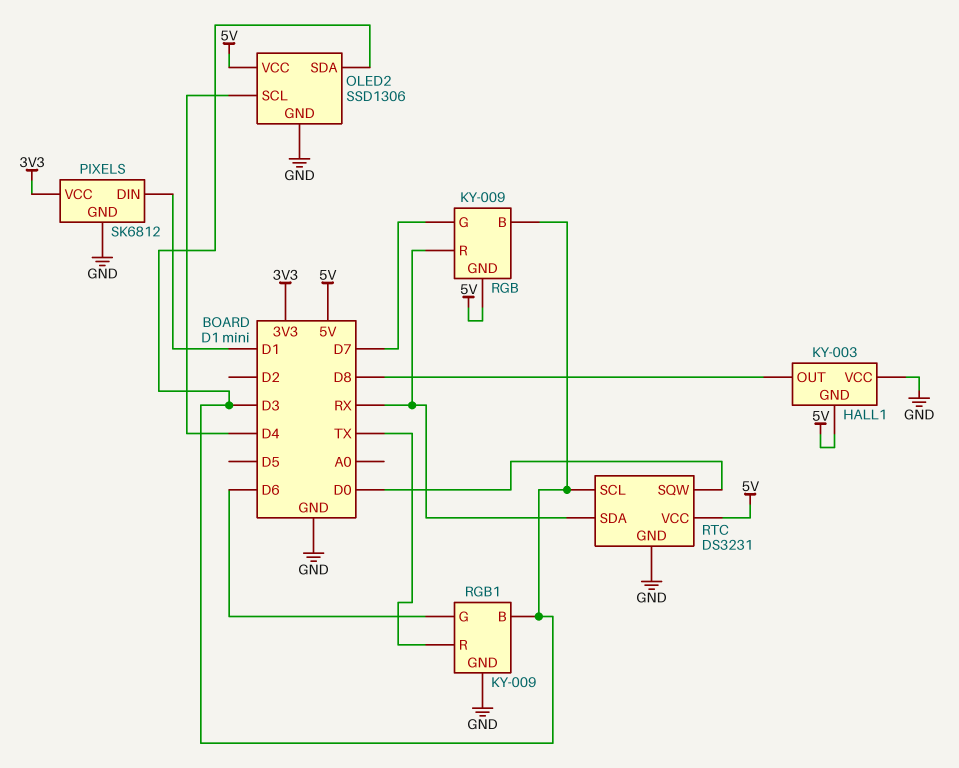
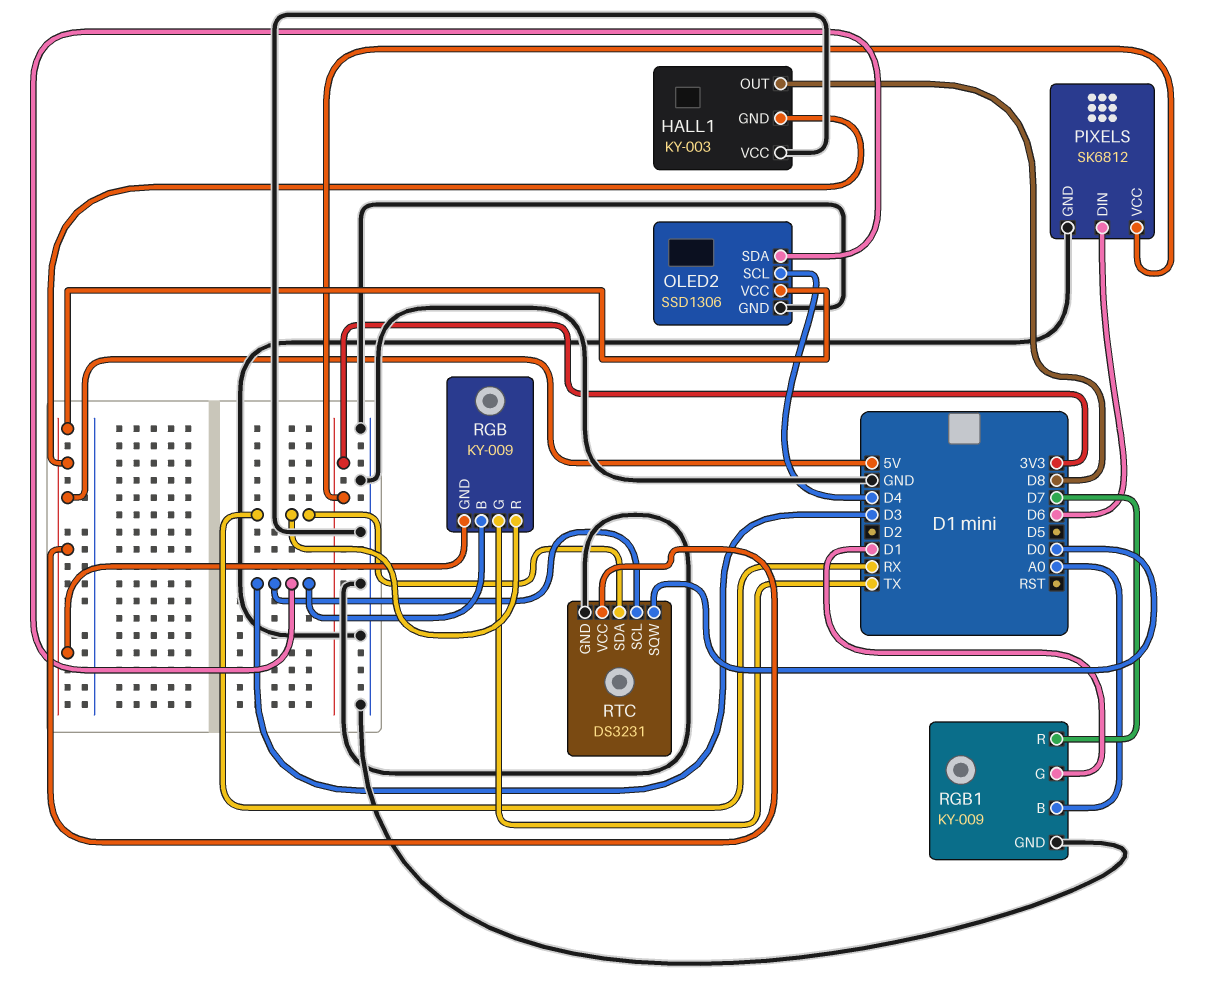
PIXELS pin DIN: D1 -> D6
RGB pin G: D7 -> TX
RGB1 pin B: D3 -> A0
RGB1 pin G: D6 -> D1
RGB1 pin R: TX -> D7

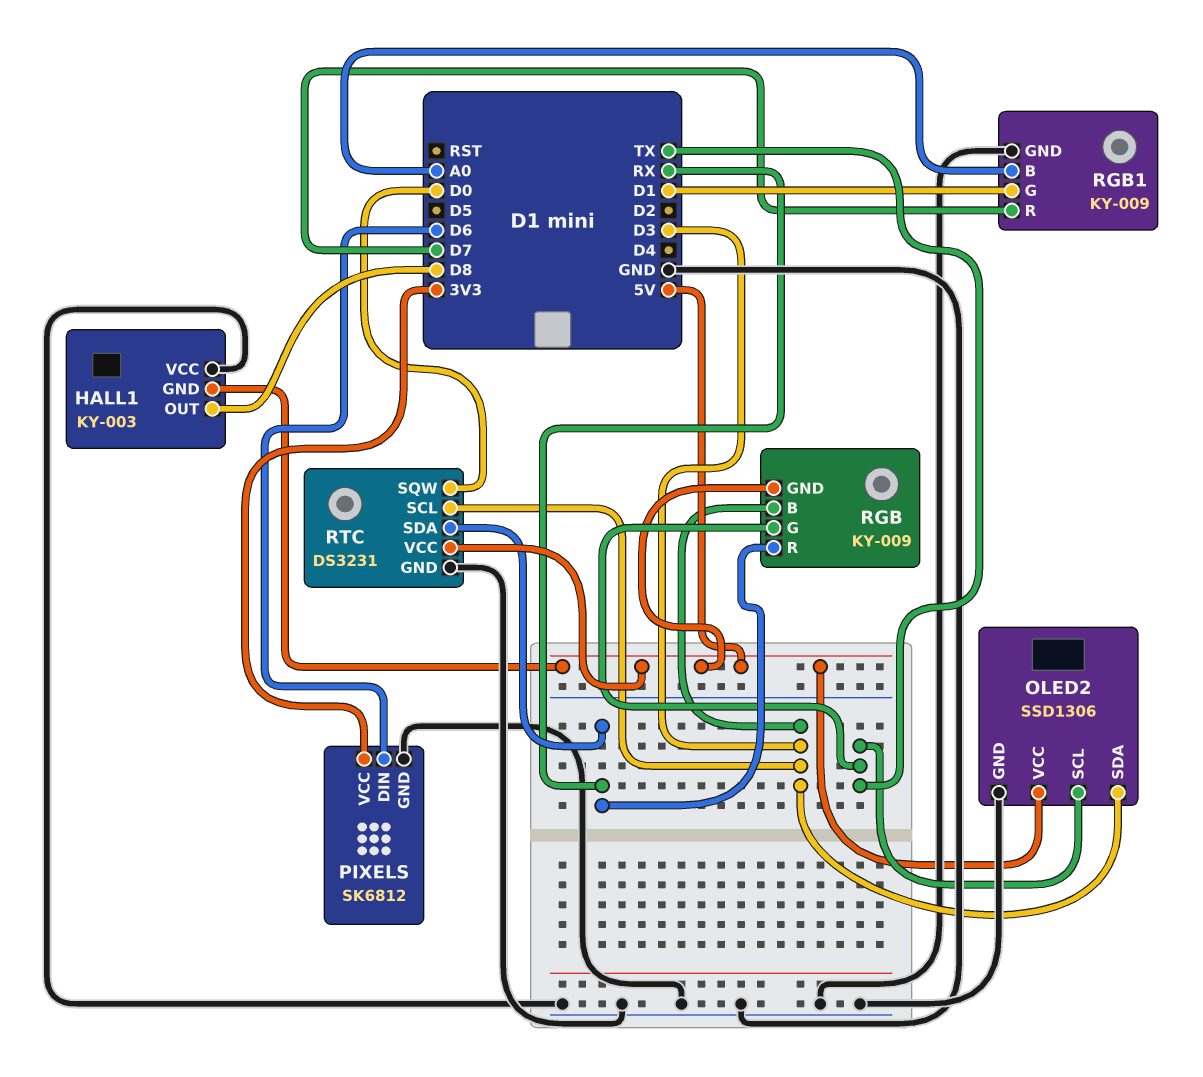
OLED2 pin SCL: D4 -> TX

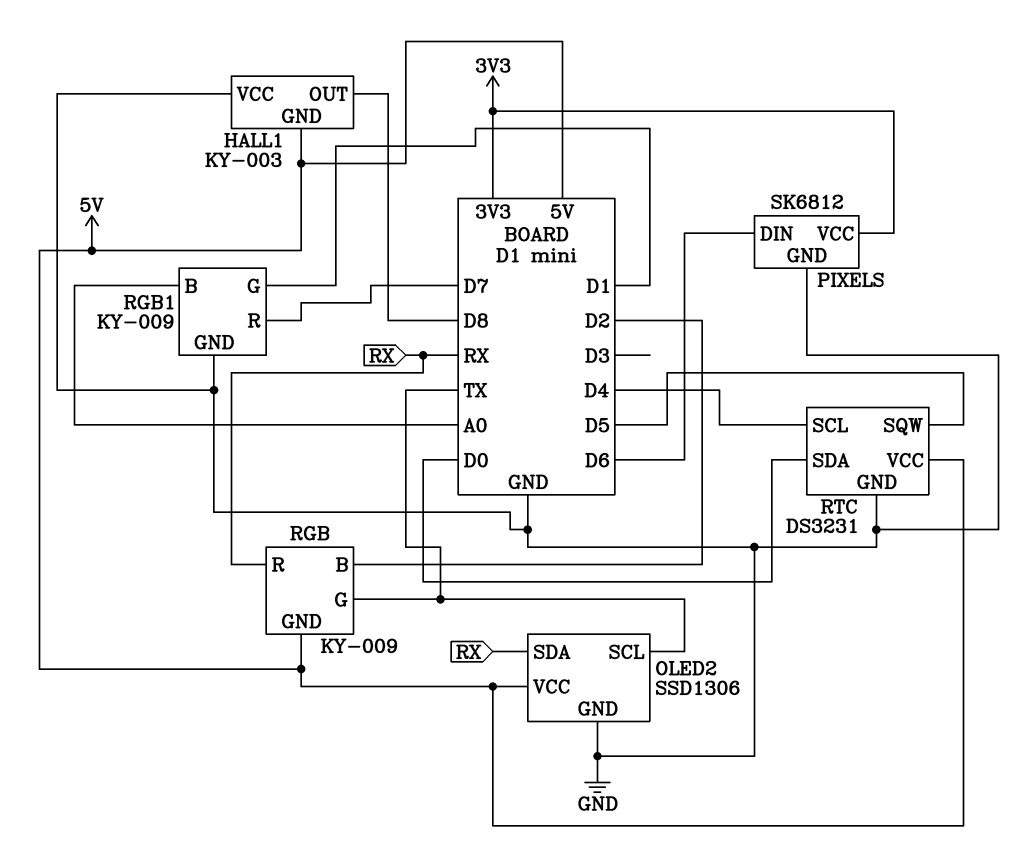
OLED2 pin SDA: D3 -> RX
RGB pin B: D3 -> D2
RTC pin SCL: D3 -> D4
RTC pin SDA: RX -> D0
RTC pin SQW: D0 -> D5

